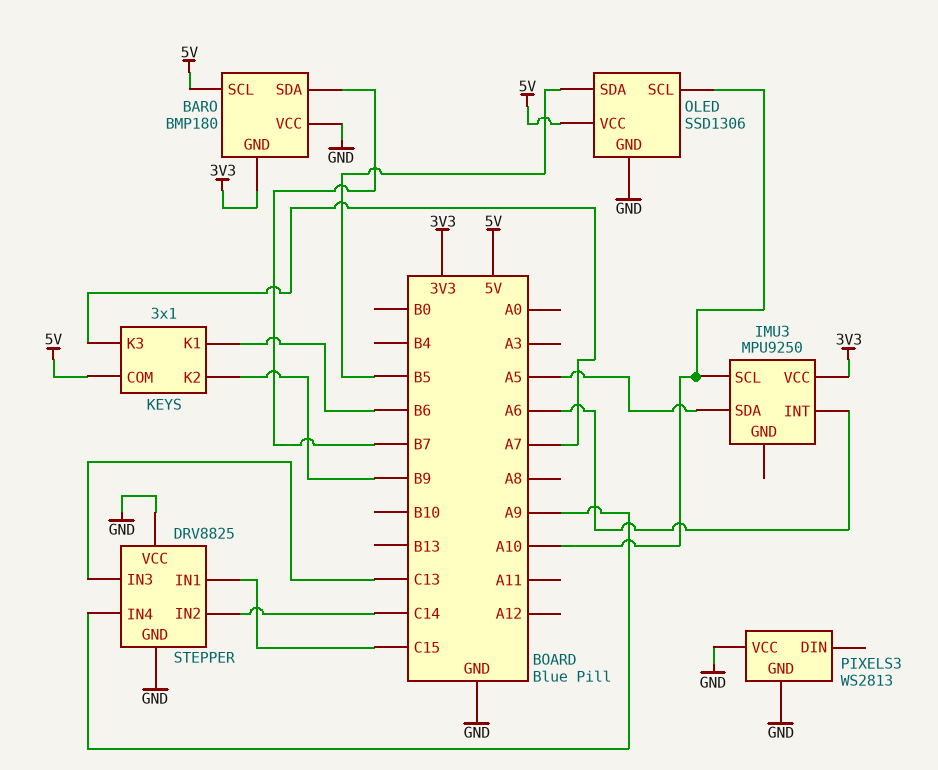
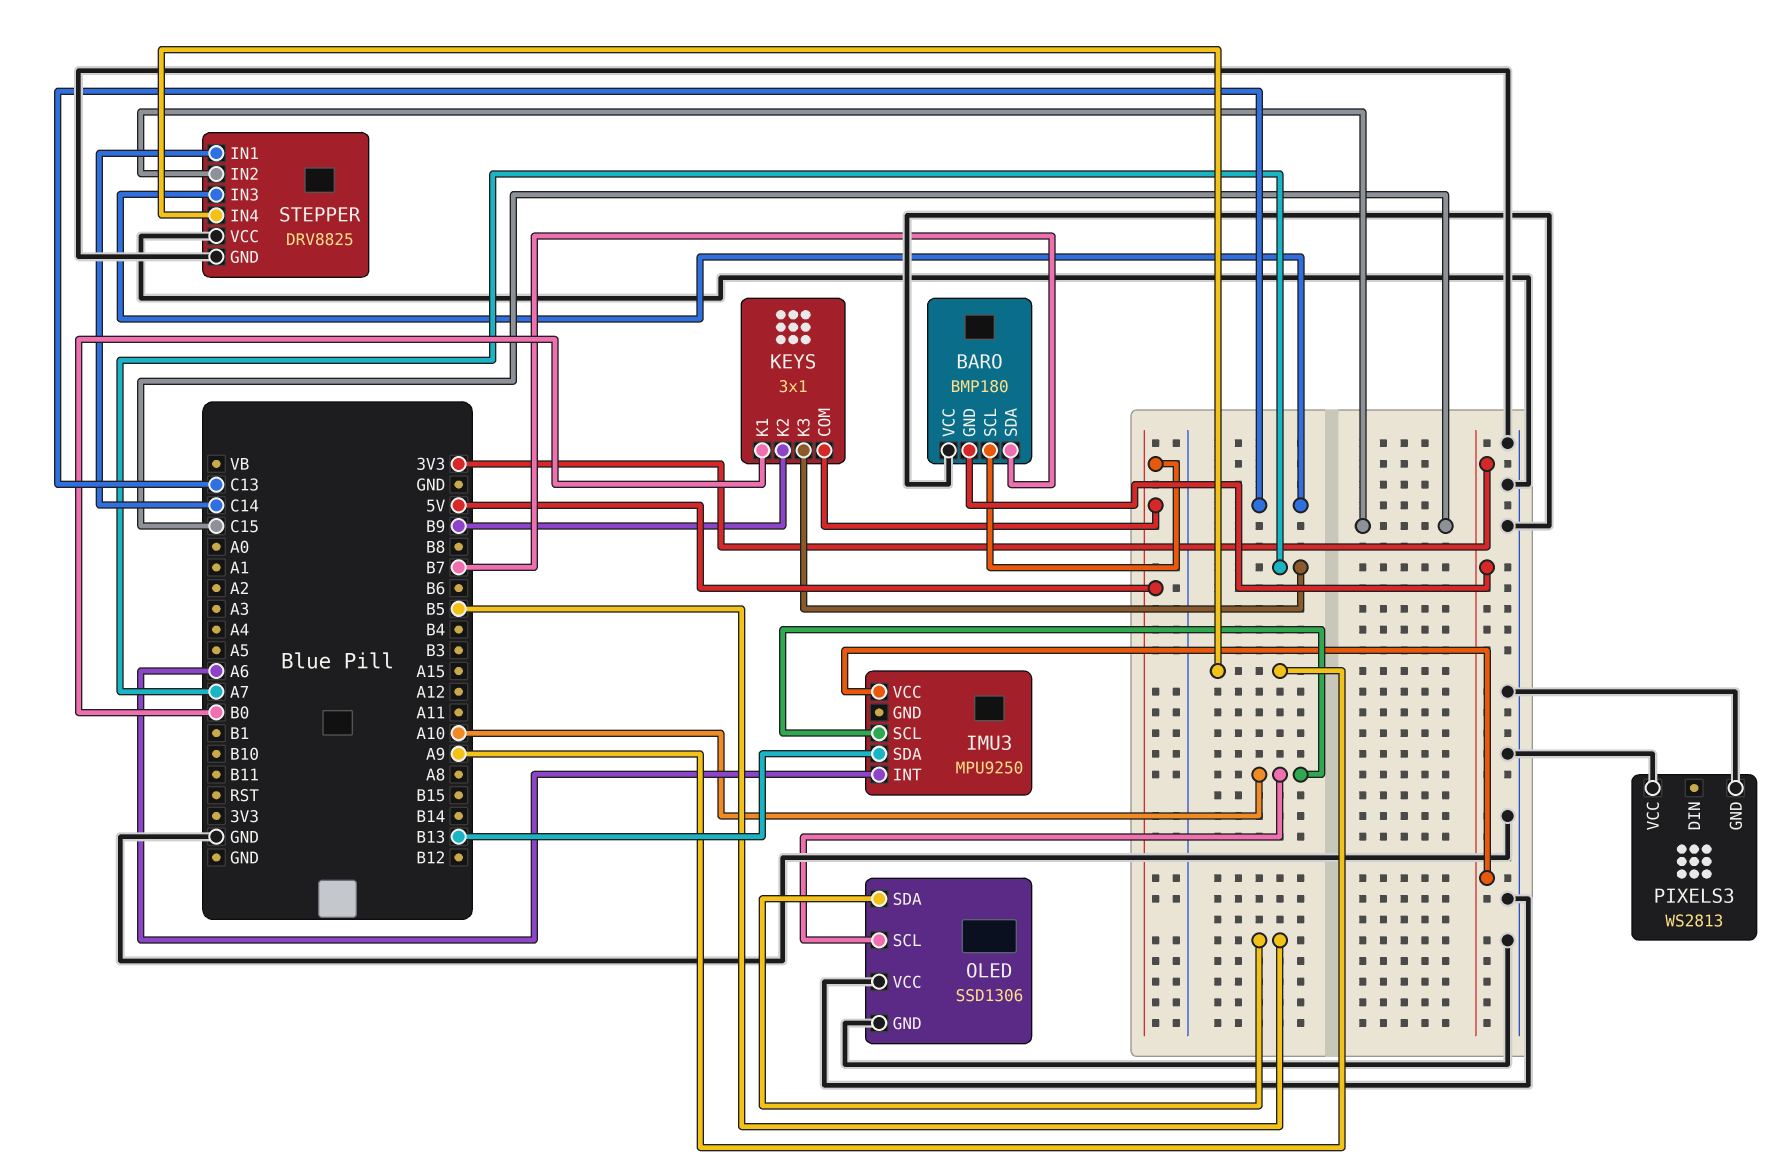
IMU3 pin SDA: A5 -> B13
KEYS pin K1: B6 -> B0
OLED pin VCC: 5V -> GND
STEPPER pin IN1: C15 -> C14
STEPPER pin IN2: C14 -> C15

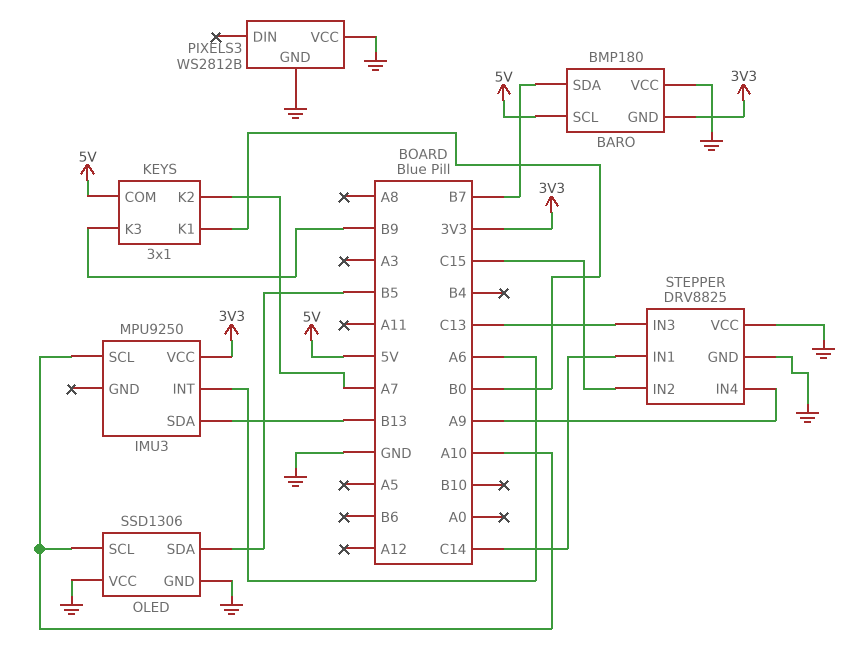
KEYS pin K2: B9 -> A7
KEYS pin K3: A7 -> B9
PIXELS3: WS2813 -> WS2812B

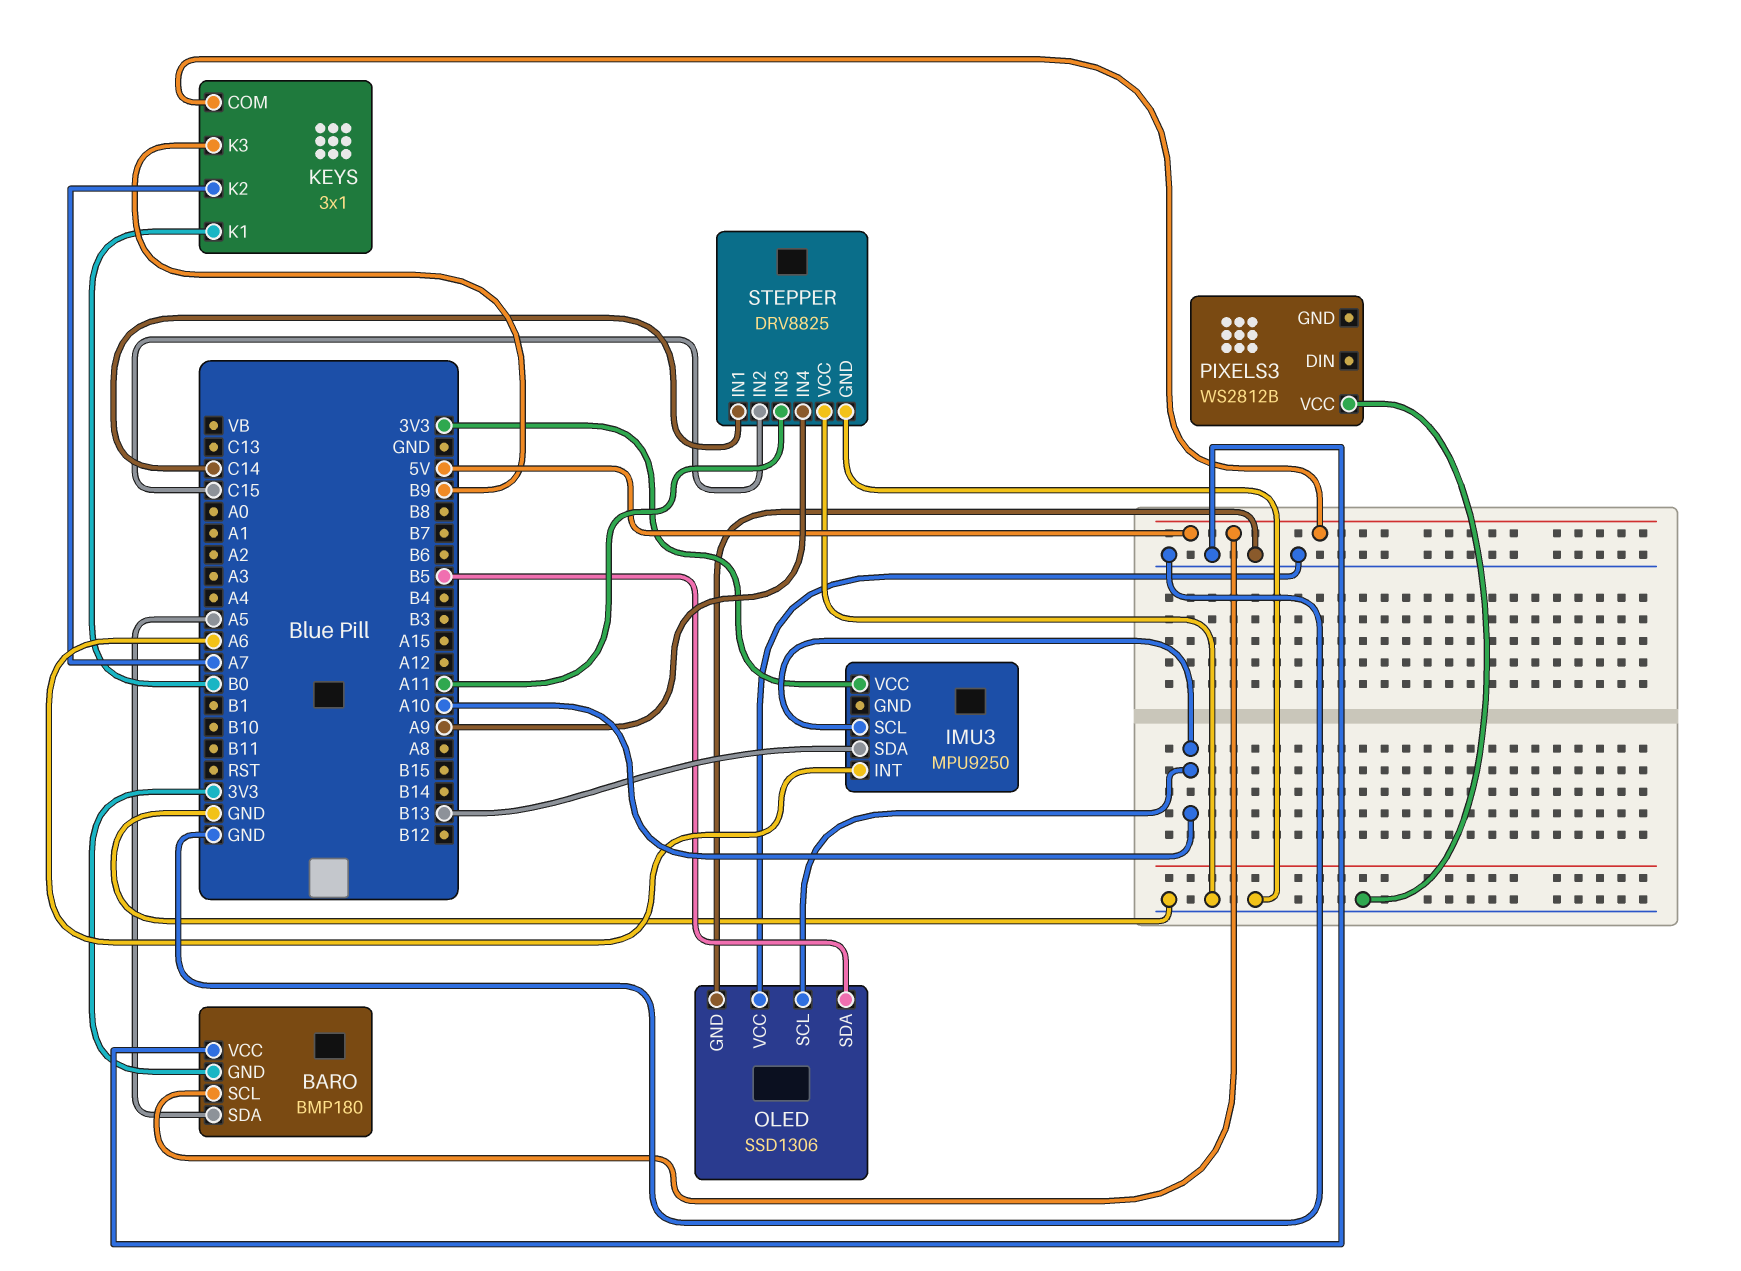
BARO pin SDA: B7 -> A5
PIXELS3 pin GND: GND -> none
STEPPER pin IN3: C13 -> A11

